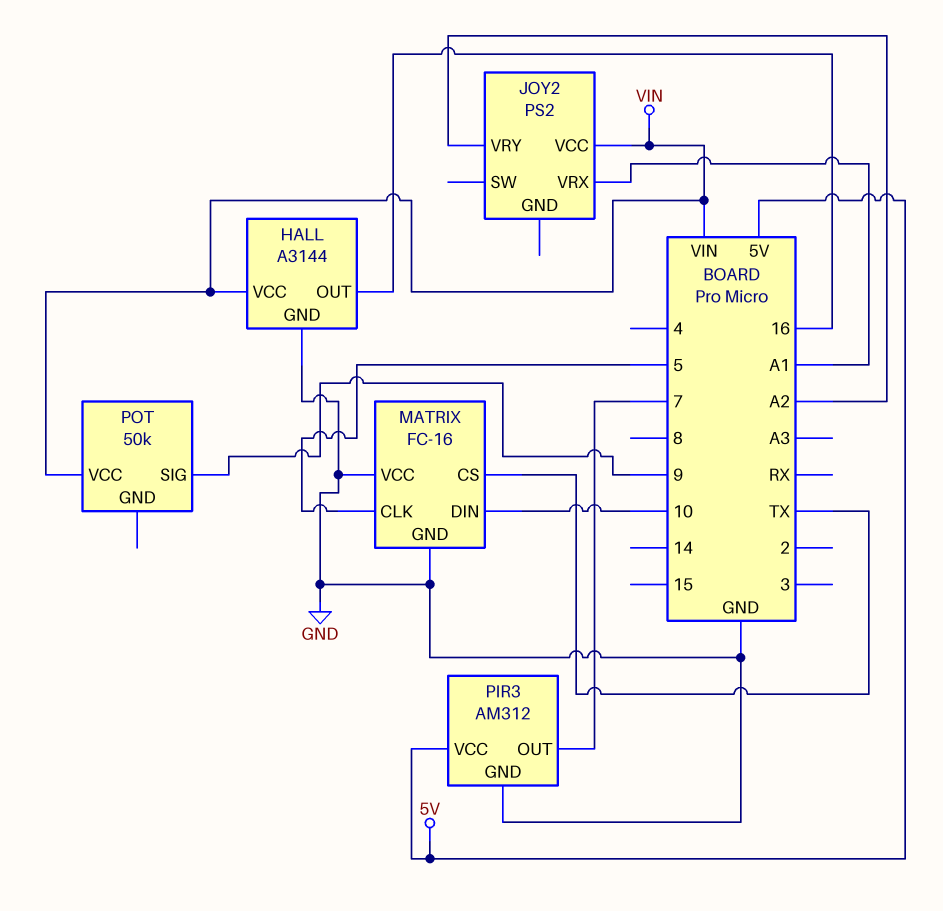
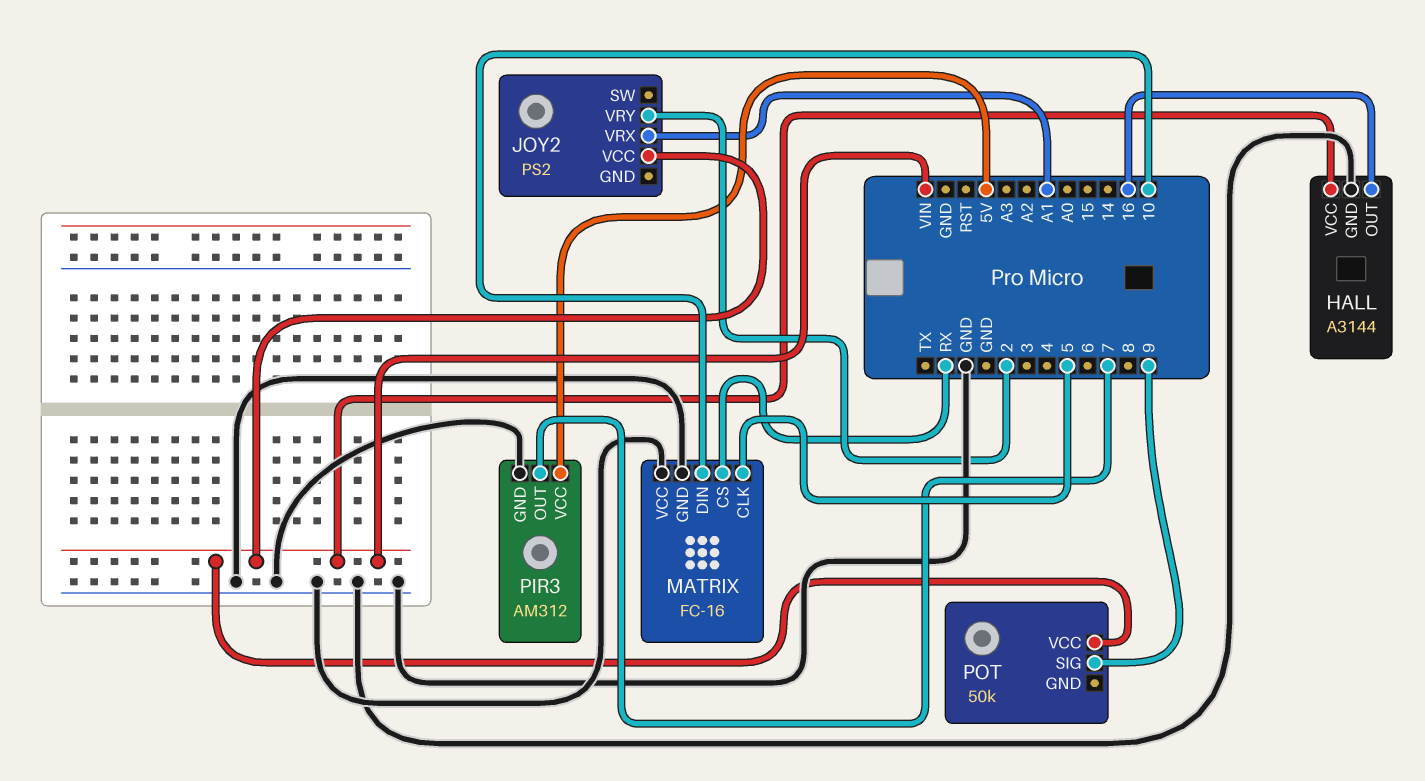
JOY2 pin VRY: A2 -> 2
MATRIX pin CS: TX -> RX

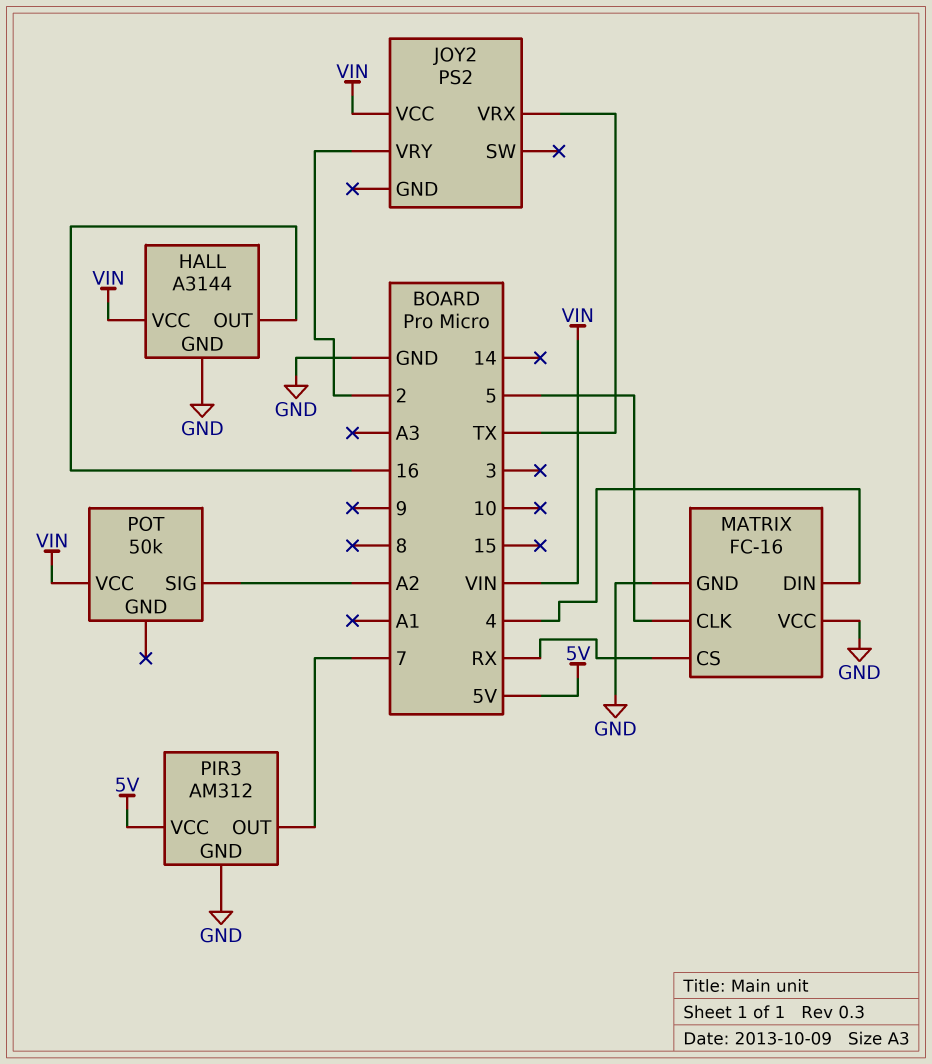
JOY2 pin VRX: A1 -> TX
MATRIX pin DIN: 10 -> 4
POT pin SIG: 9 -> A2

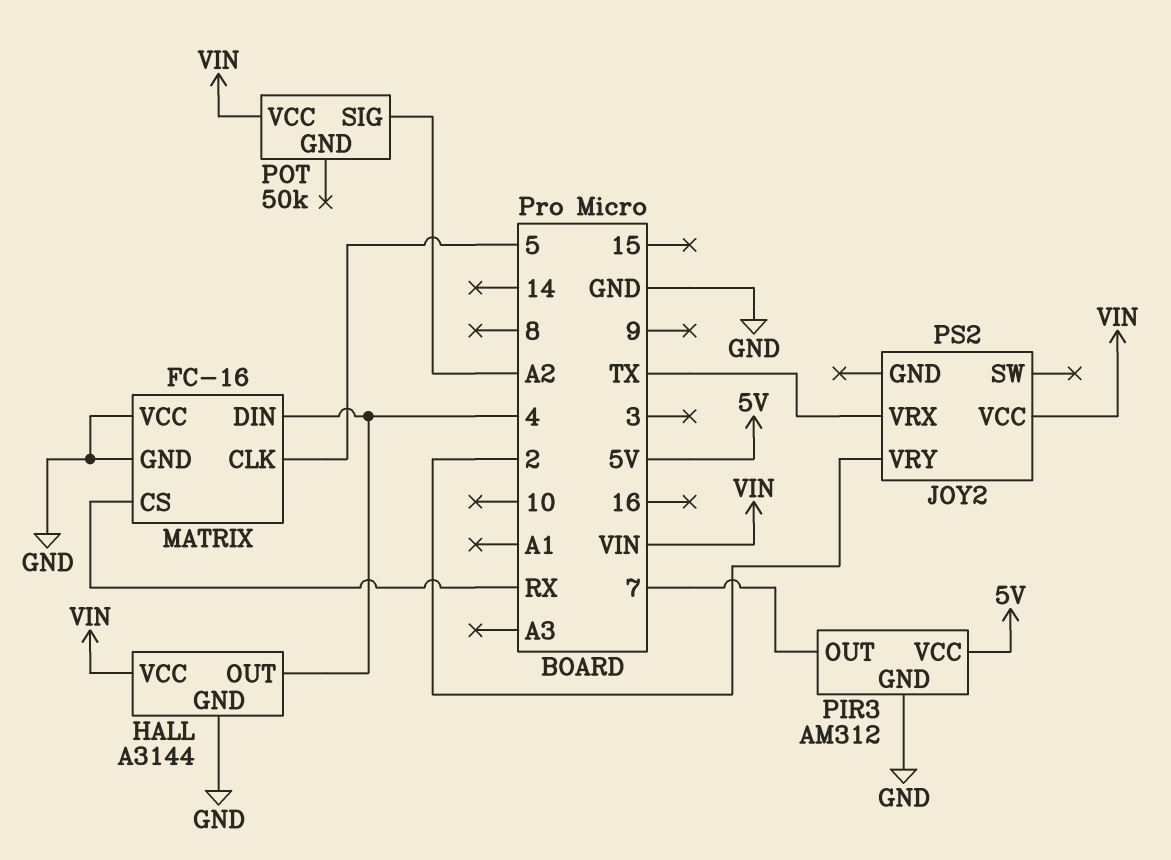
HALL pin OUT: 16 -> 4

